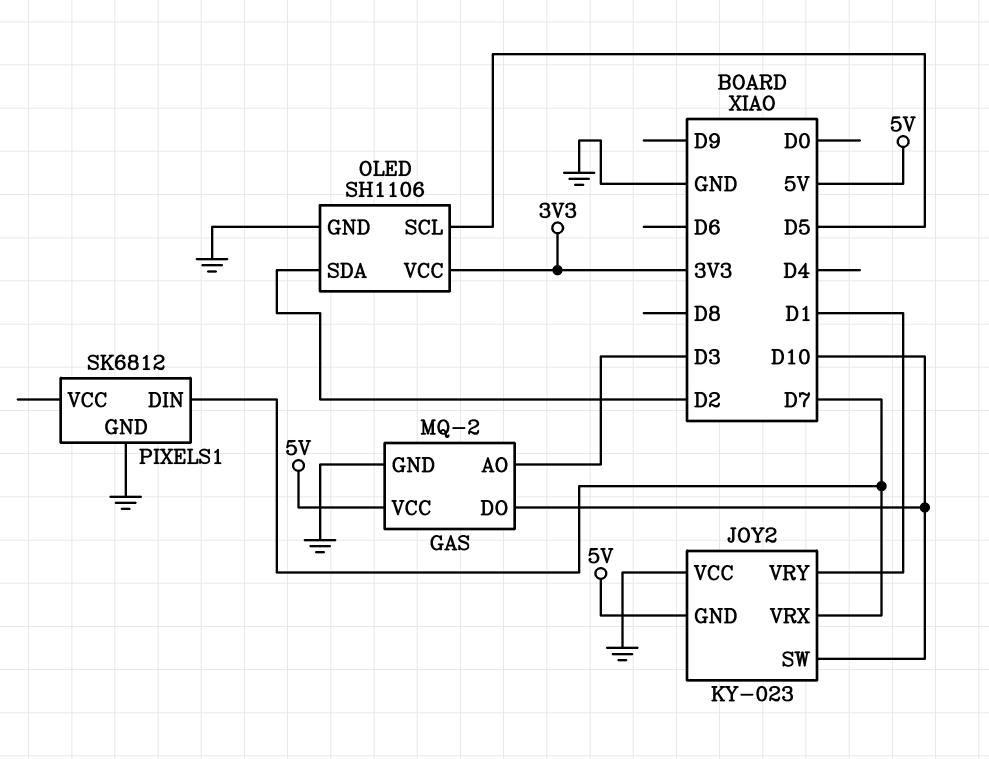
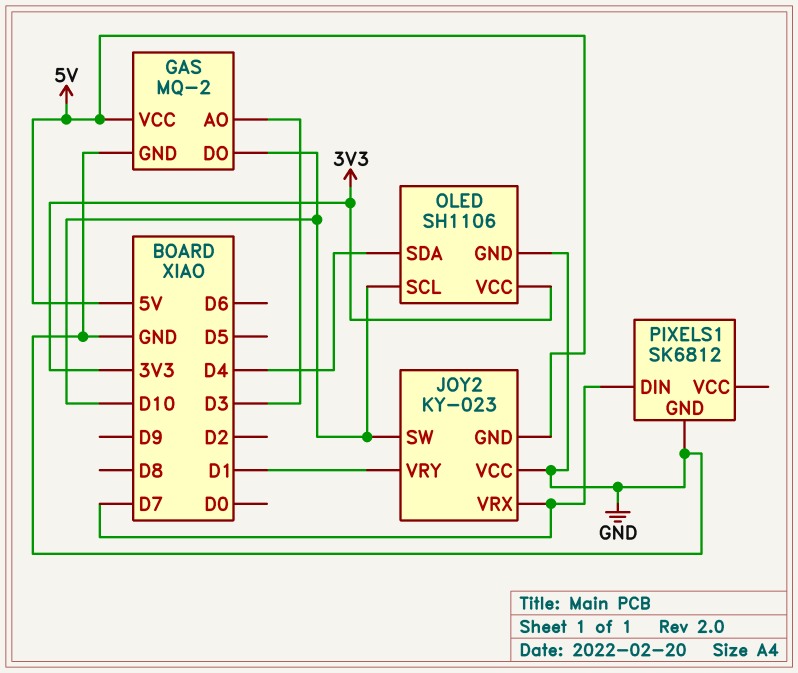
OLED pin SCL: D5 -> D10
OLED pin SDA: D2 -> D4

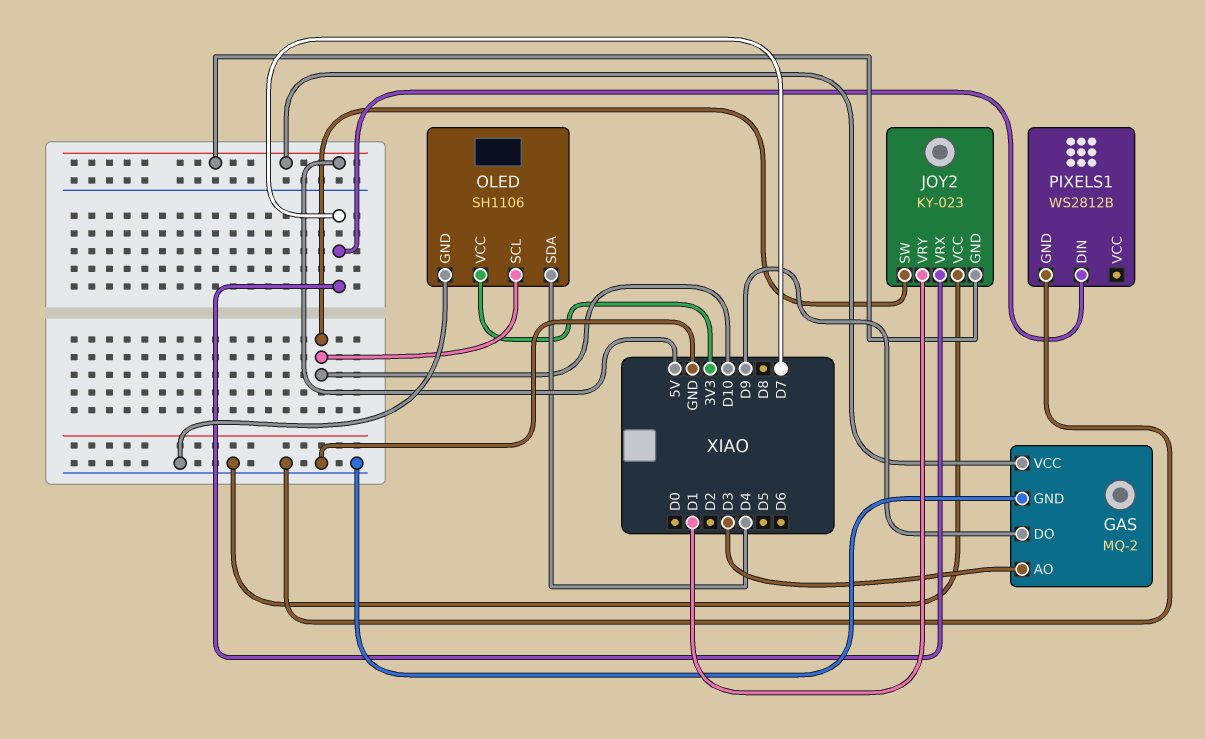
GAS pin DO: D10 -> D9
PIXELS1: SK6812 -> WS2812B

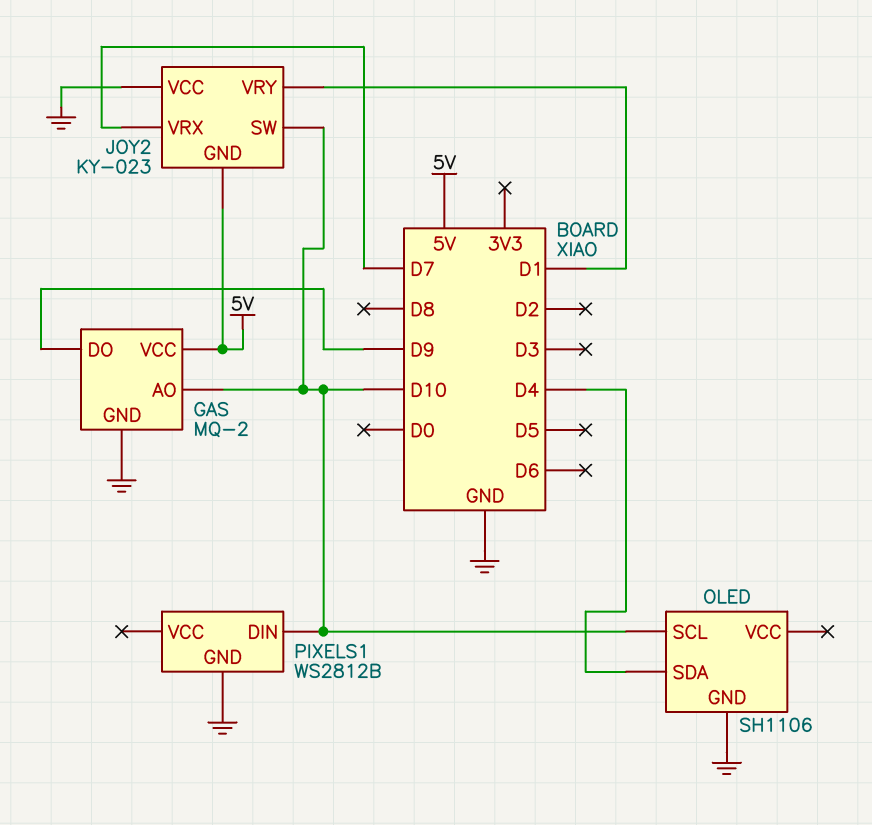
GAS pin AO: D3 -> D10
OLED pin VCC: 3V3 -> none
PIXELS1 pin DIN: D7 -> D10

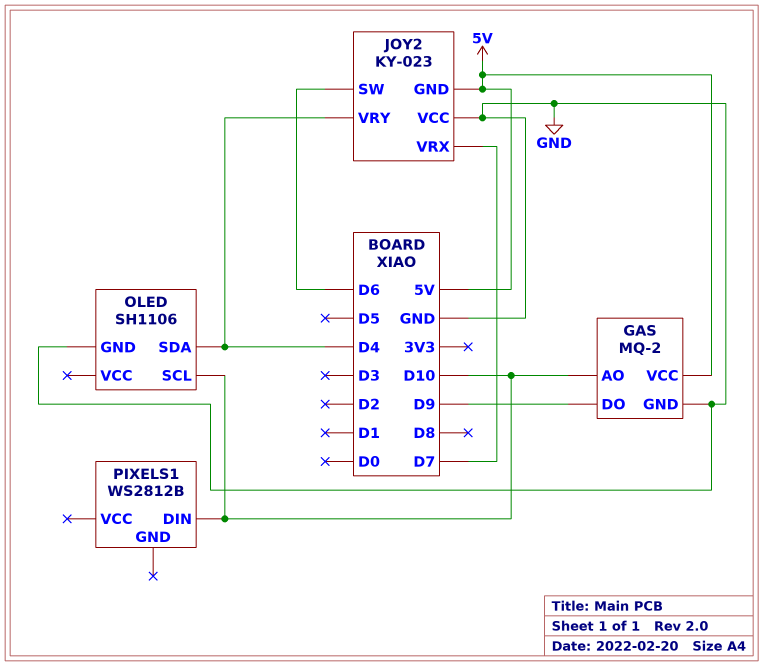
JOY2 pin SW: D10 -> D6
JOY2 pin VRY: D1 -> D4
PIXELS1 pin GND: GND -> none

